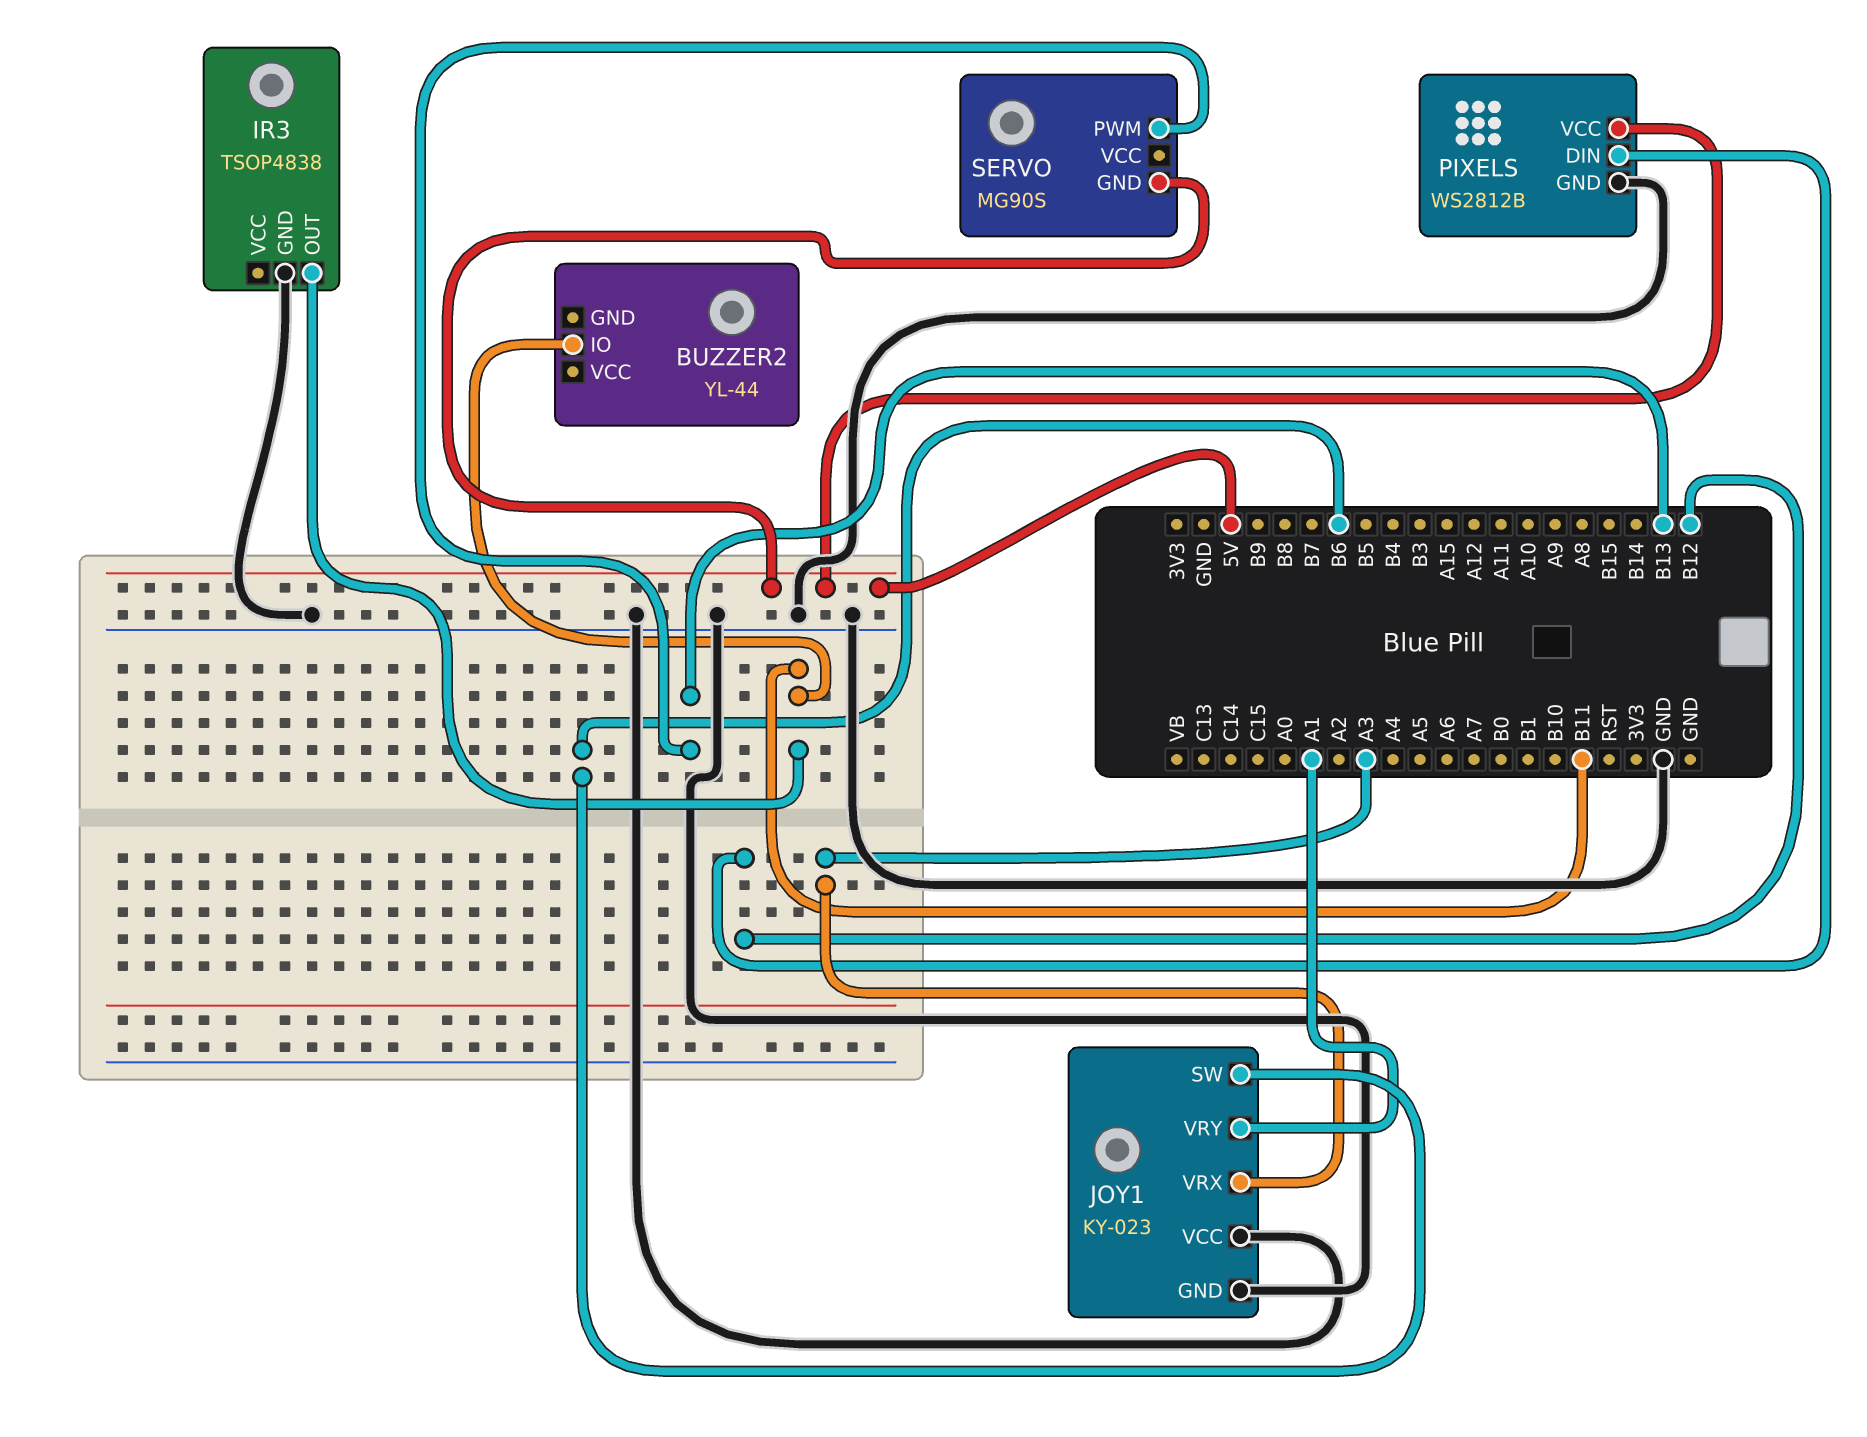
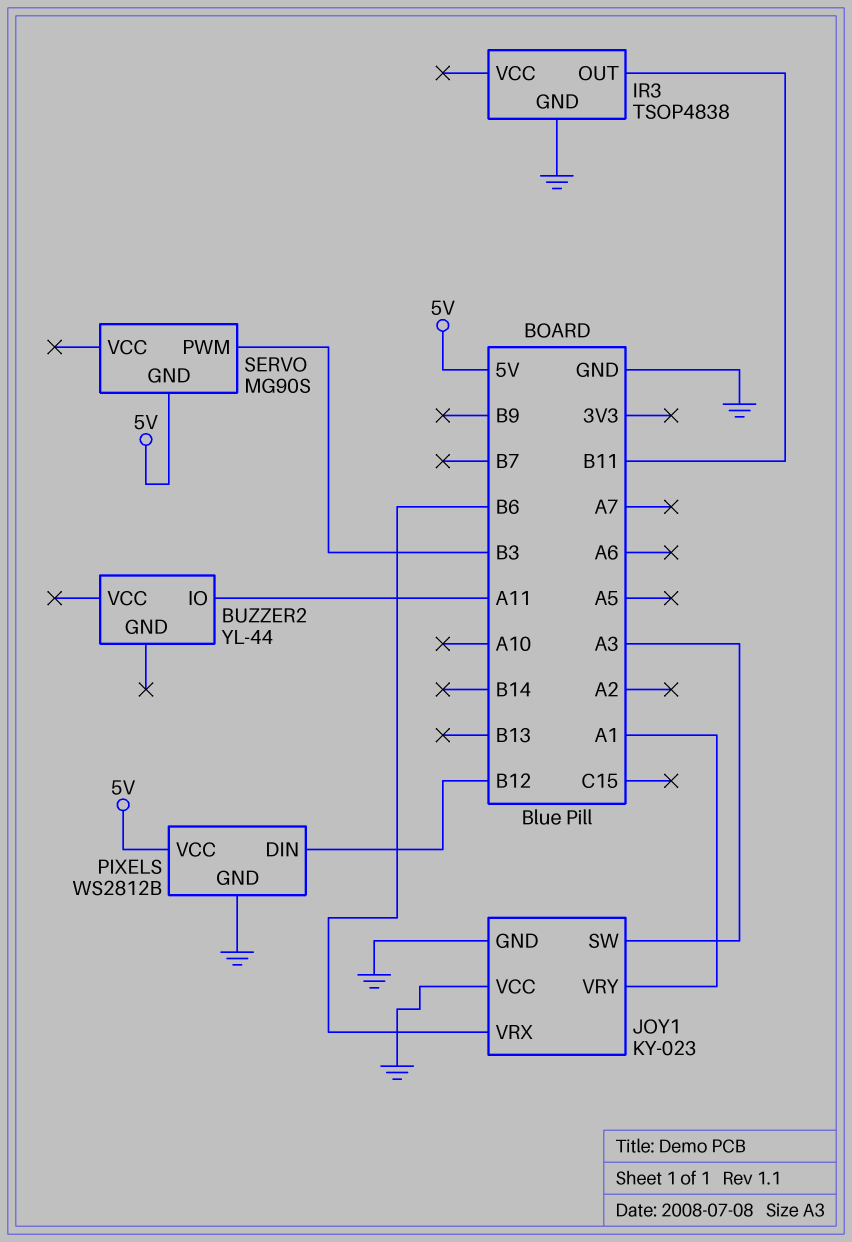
BUZZER2 pin IO: B11 -> A11
JOY1 pin SW: B6 -> A3
JOY1 pin VRX: A3 -> B6
SERVO pin PWM: B13 -> B3

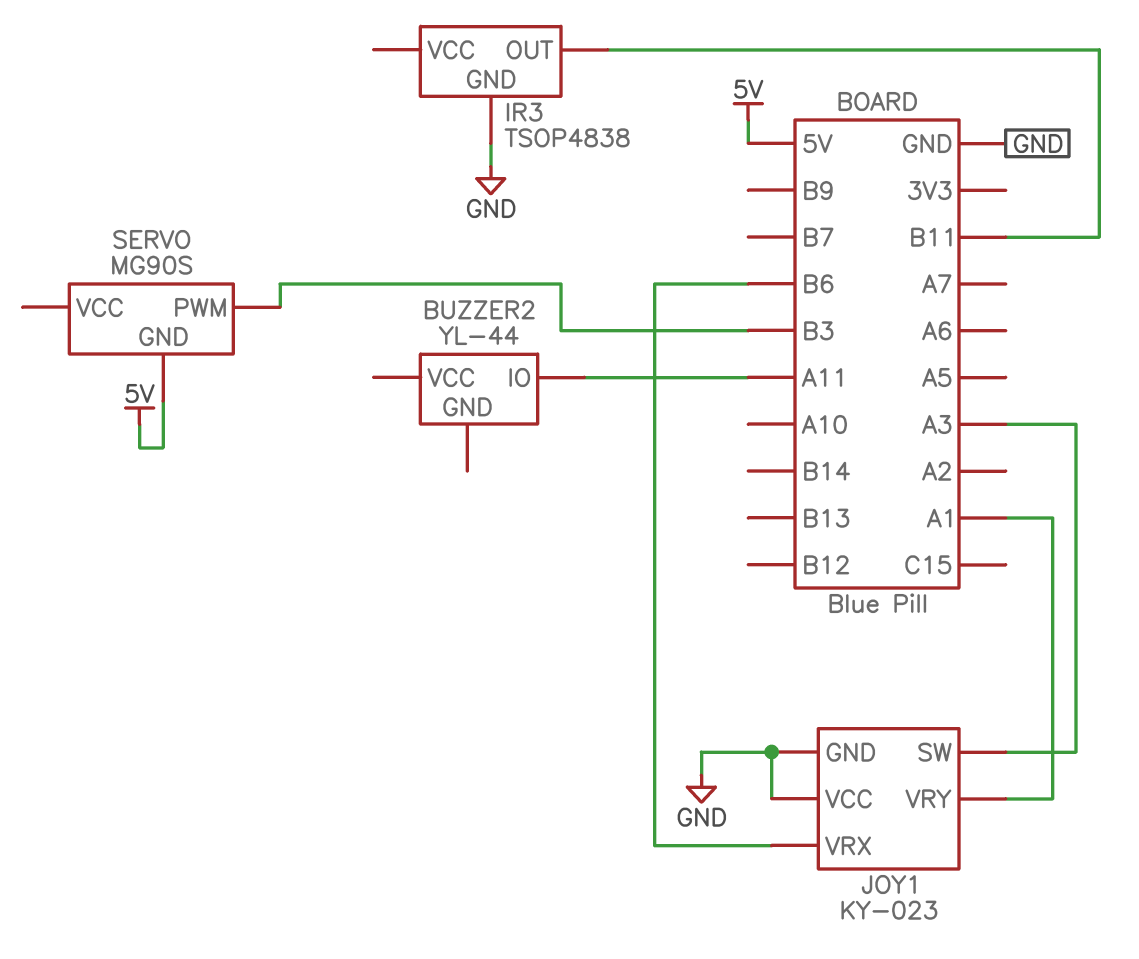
PIXELS: WS2812B -> none
PIXELS pin DIN: B12 -> none
PIXELS pin GND: GND -> none
PIXELS pin VCC: 5V -> none

